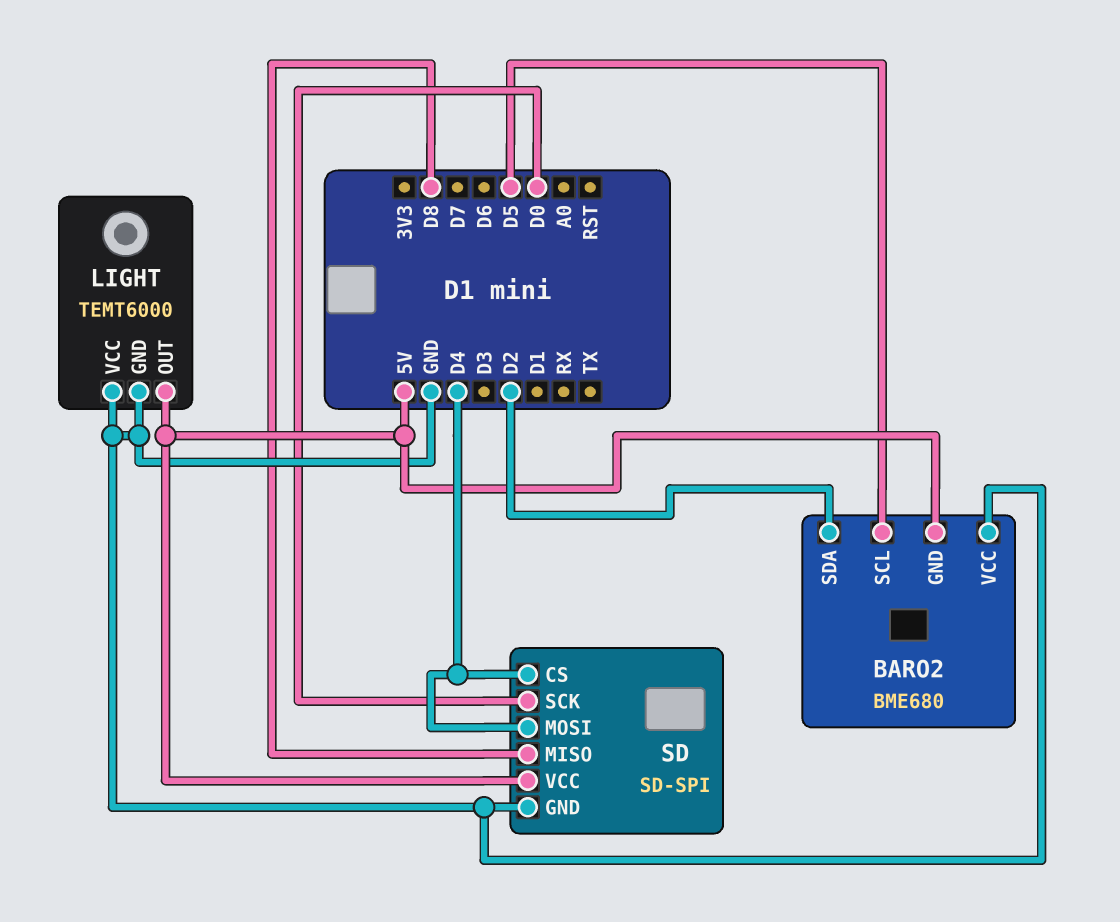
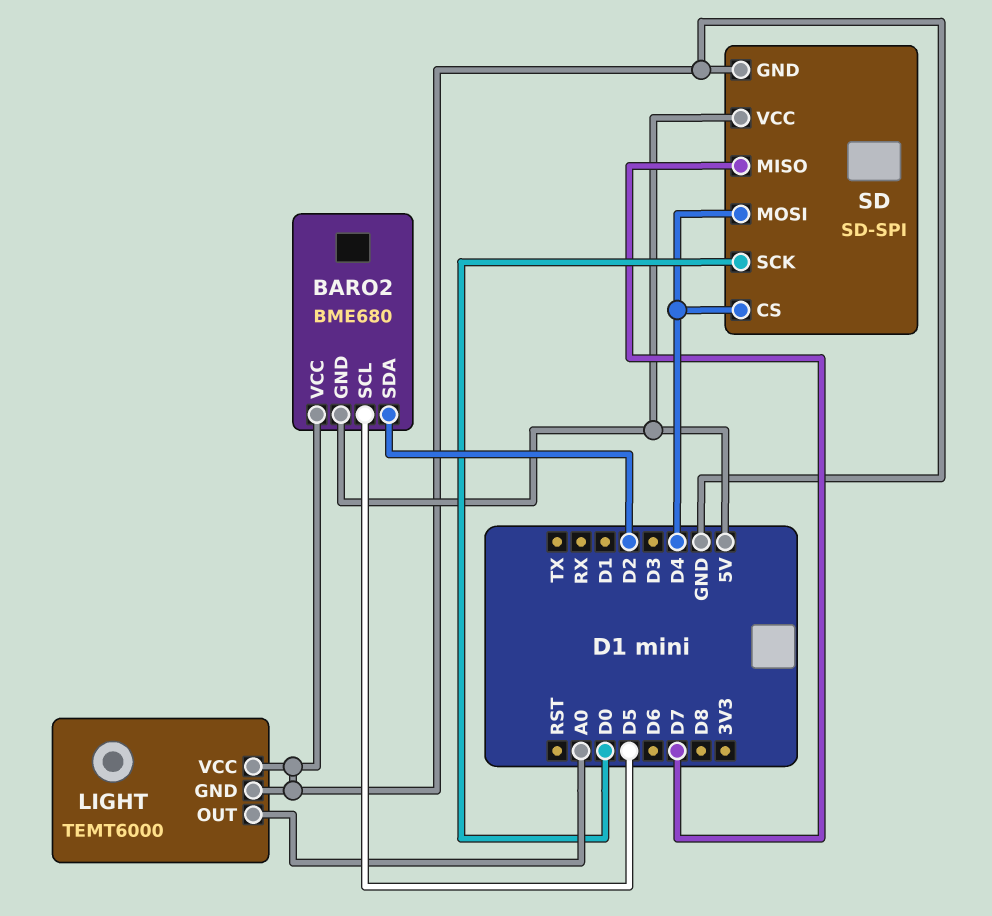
LIGHT pin OUT: 5V -> A0
SD pin MISO: D8 -> D7

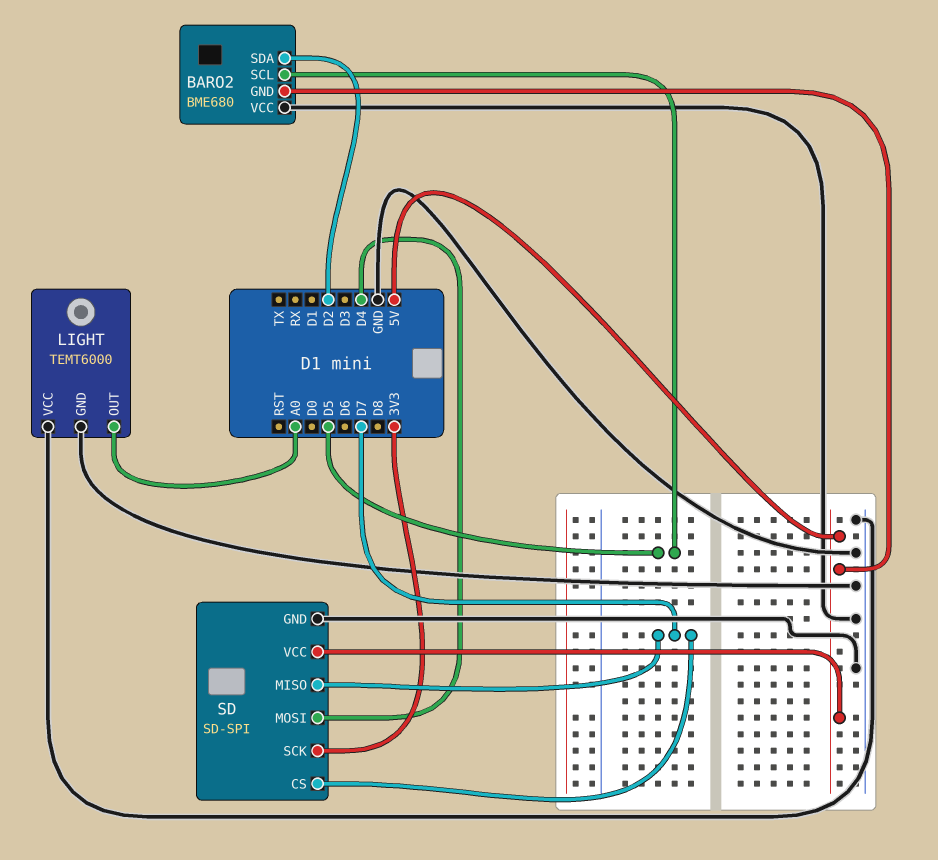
SD pin CS: D4 -> D7
SD pin SCK: D0 -> 3V3

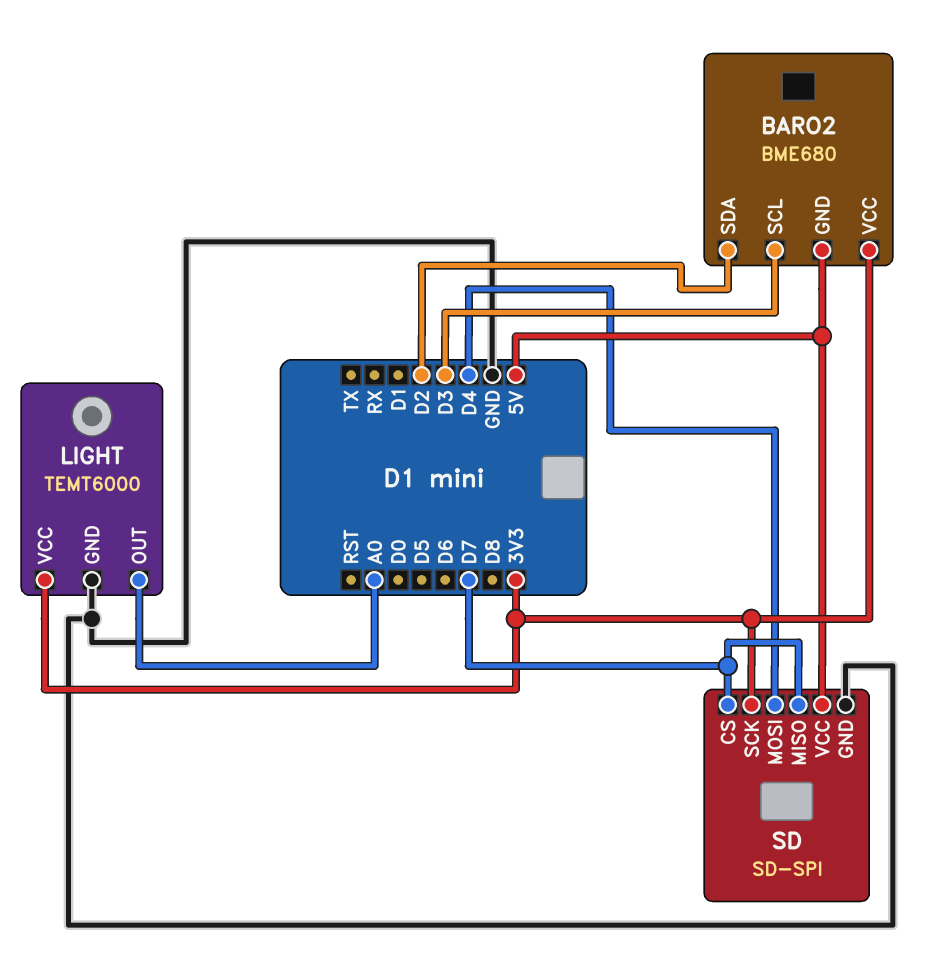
BARO2 pin SCL: D5 -> D3
BARO2 pin VCC: GND -> 3V3
LIGHT pin VCC: GND -> 3V3

